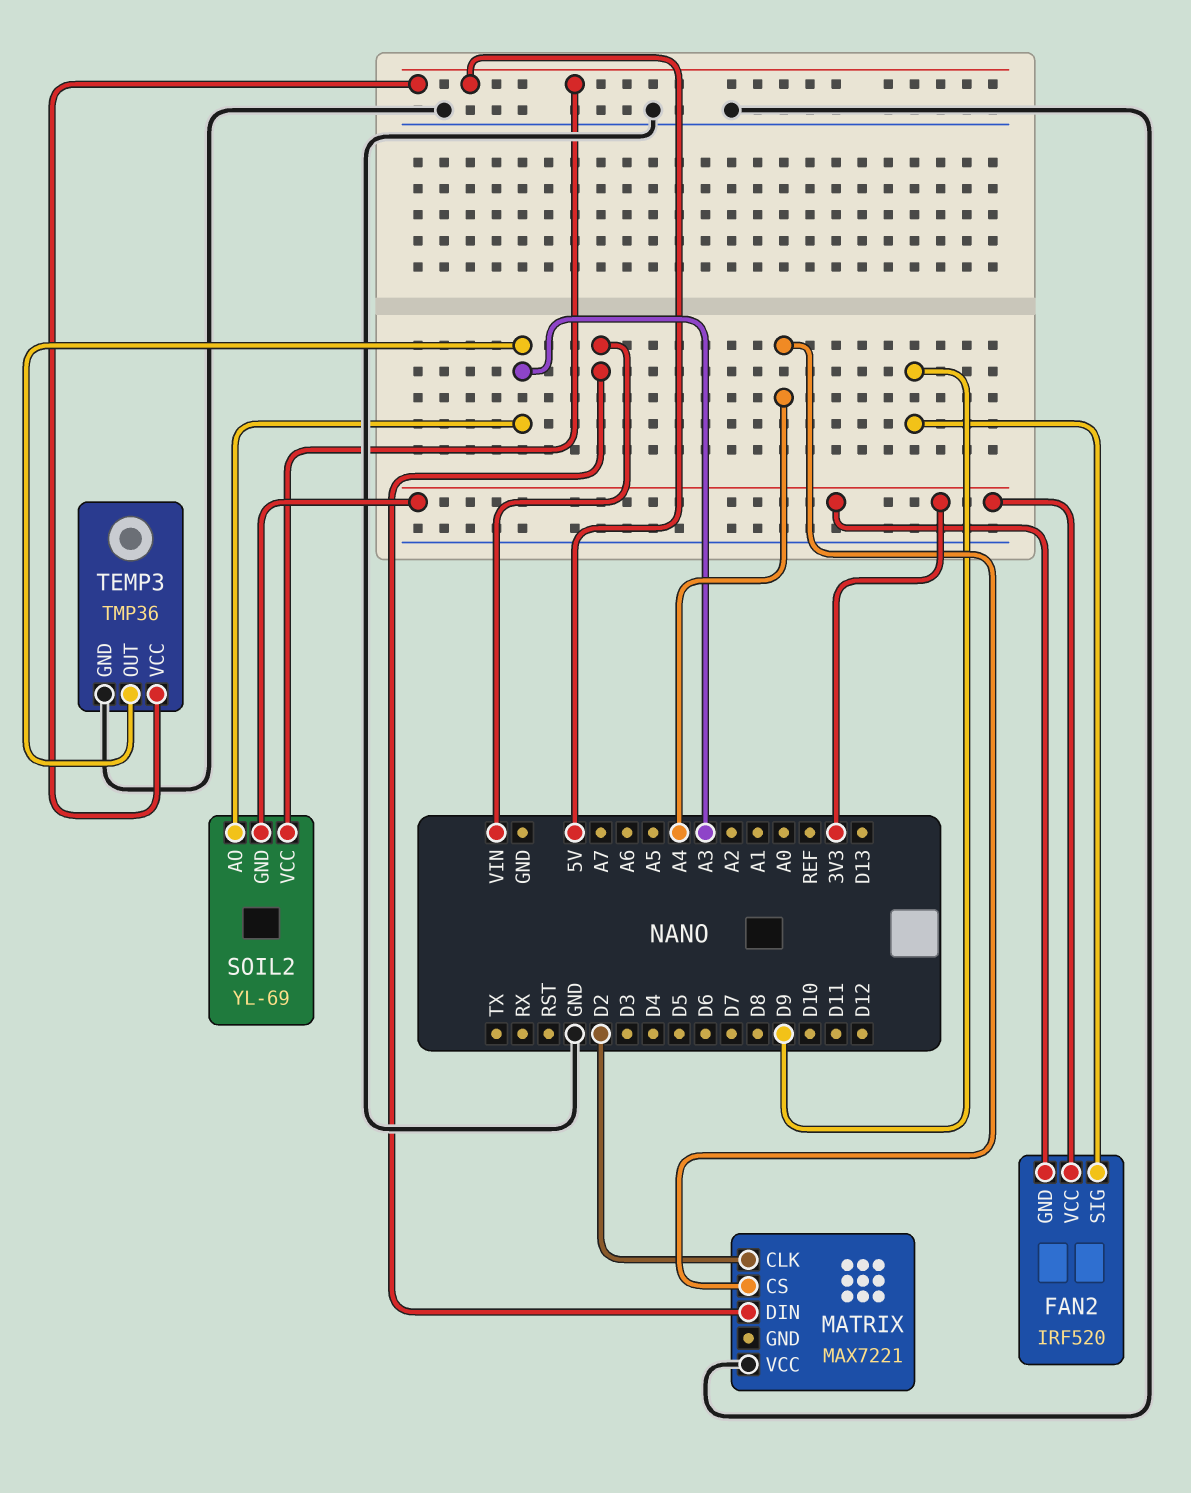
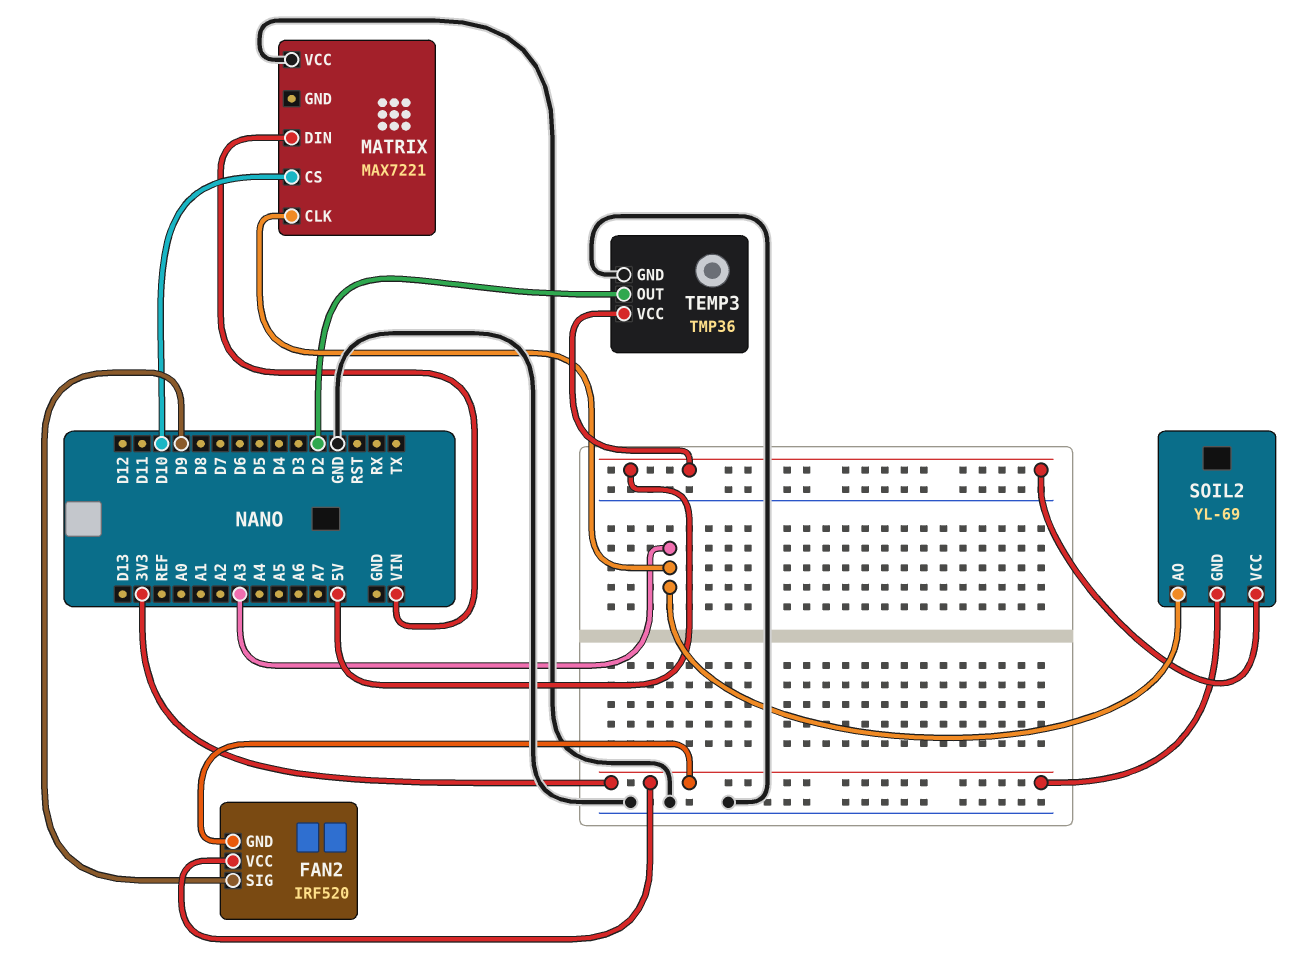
MATRIX pin CLK: D2 -> A3
MATRIX pin CS: A4 -> D10
TEMP3 pin OUT: A3 -> D2

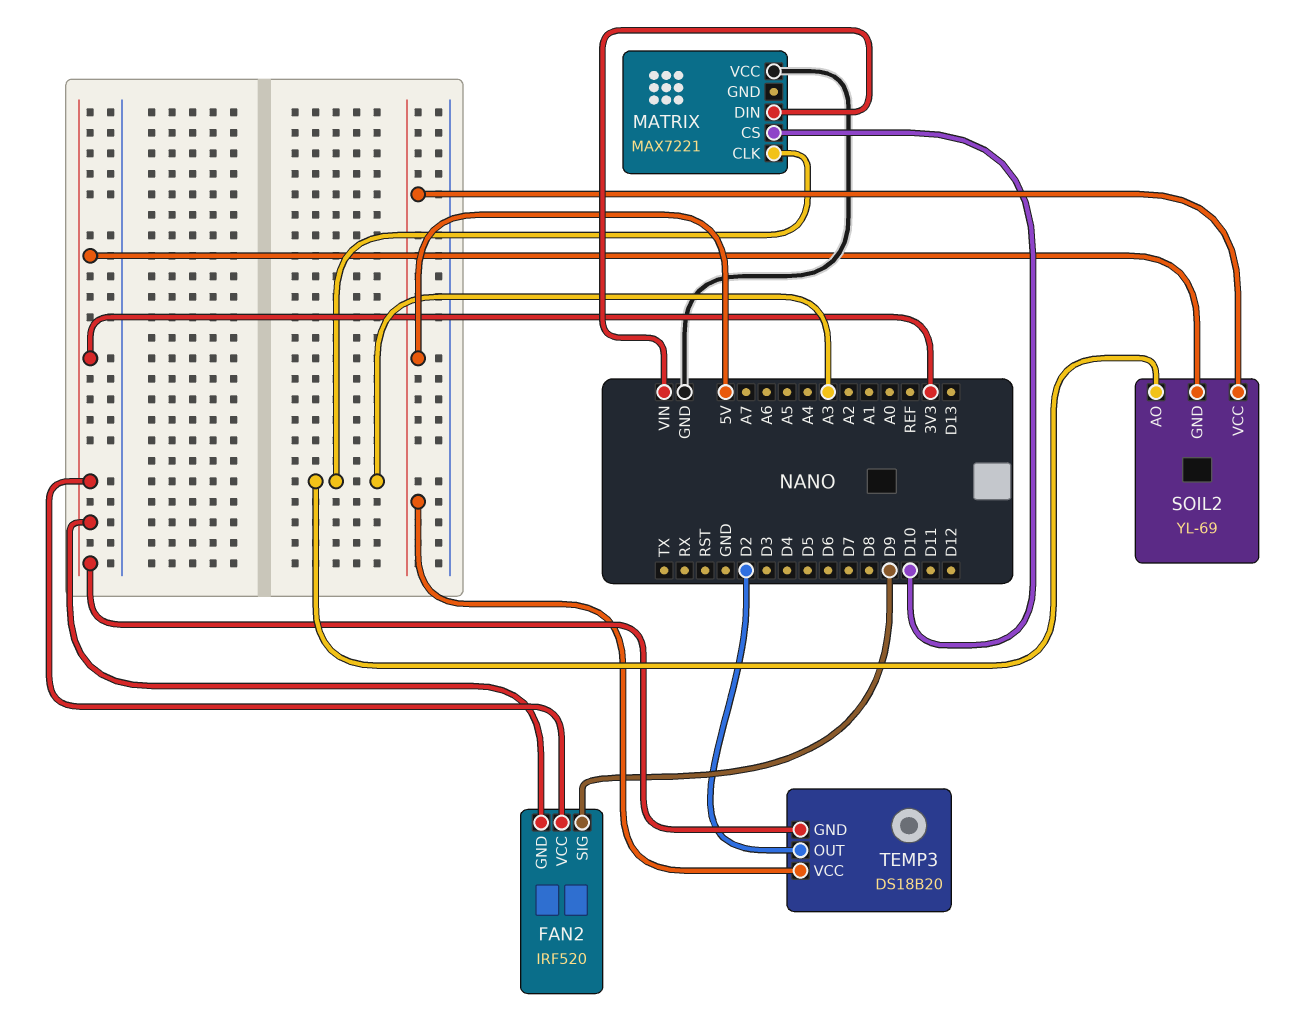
TEMP3: TMP36 -> DS18B20
TEMP3 pin GND: GND -> 3V3

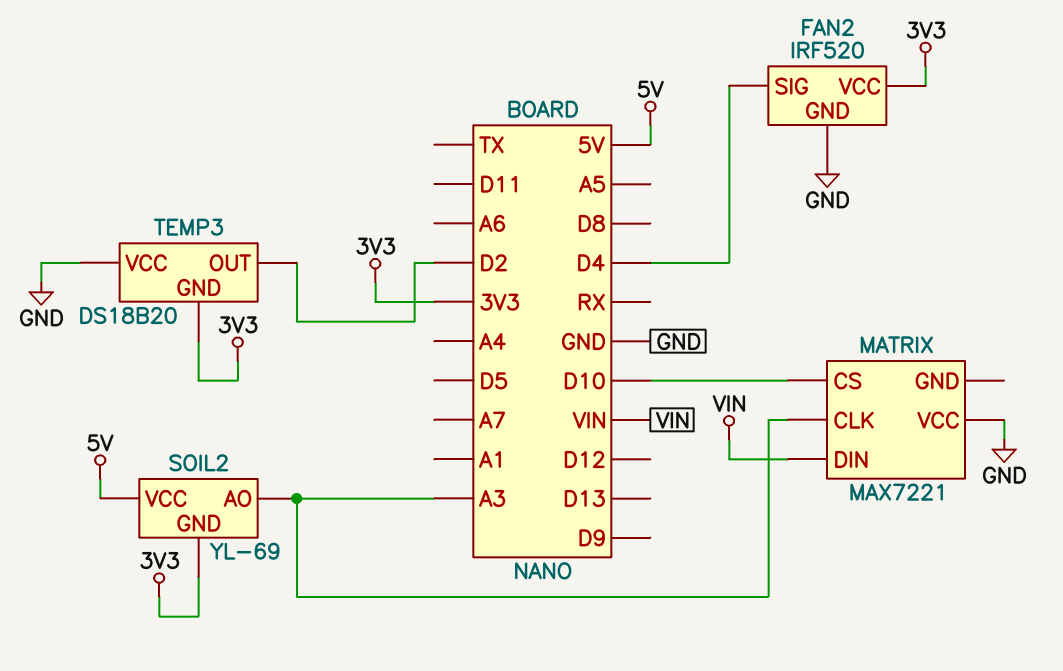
FAN2 pin GND: 3V3 -> GND
FAN2 pin SIG: D9 -> D4
TEMP3 pin VCC: 5V -> GND

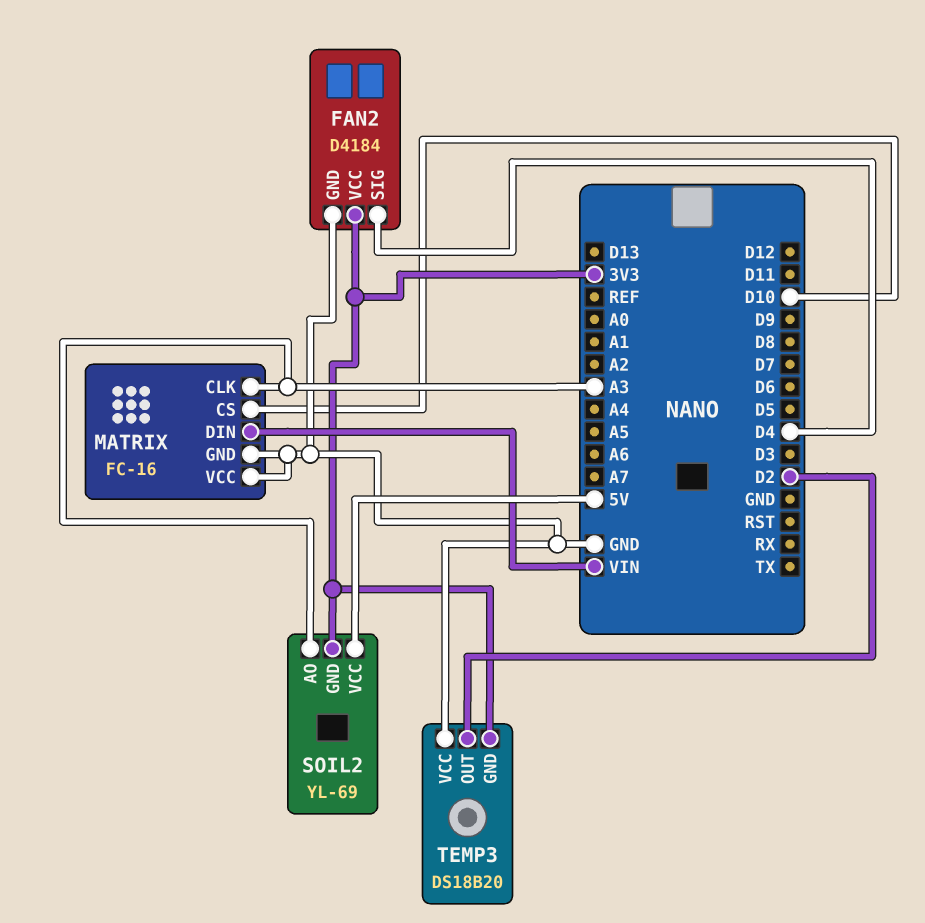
FAN2: IRF520 -> D4184
MATRIX: MAX7221 -> FC-16
MATRIX pin GND: none -> GND

